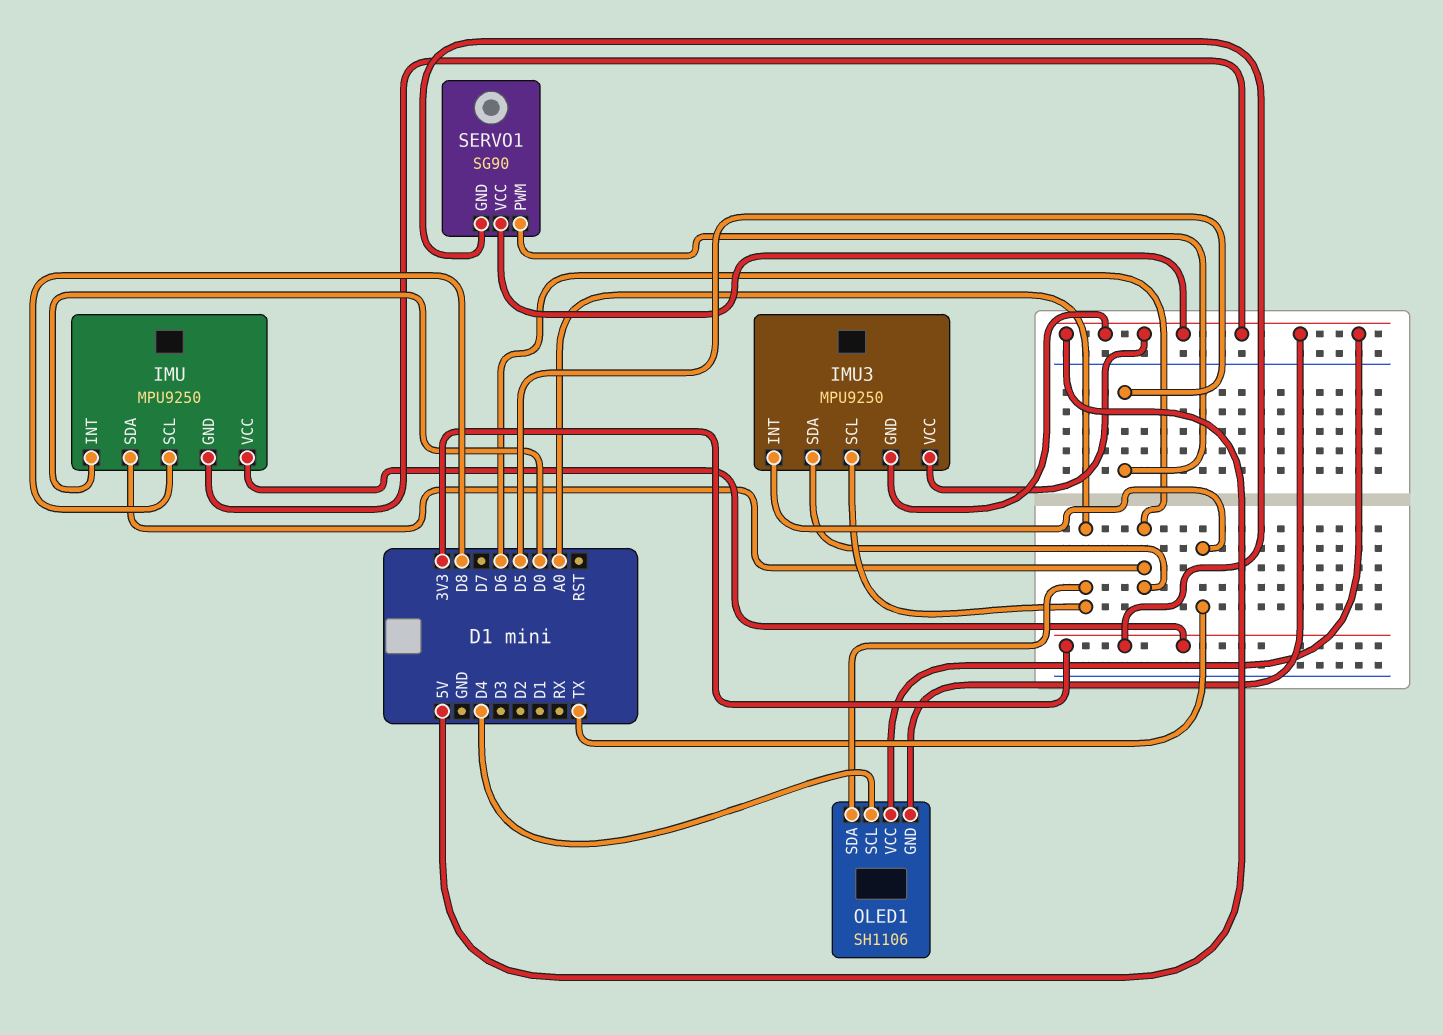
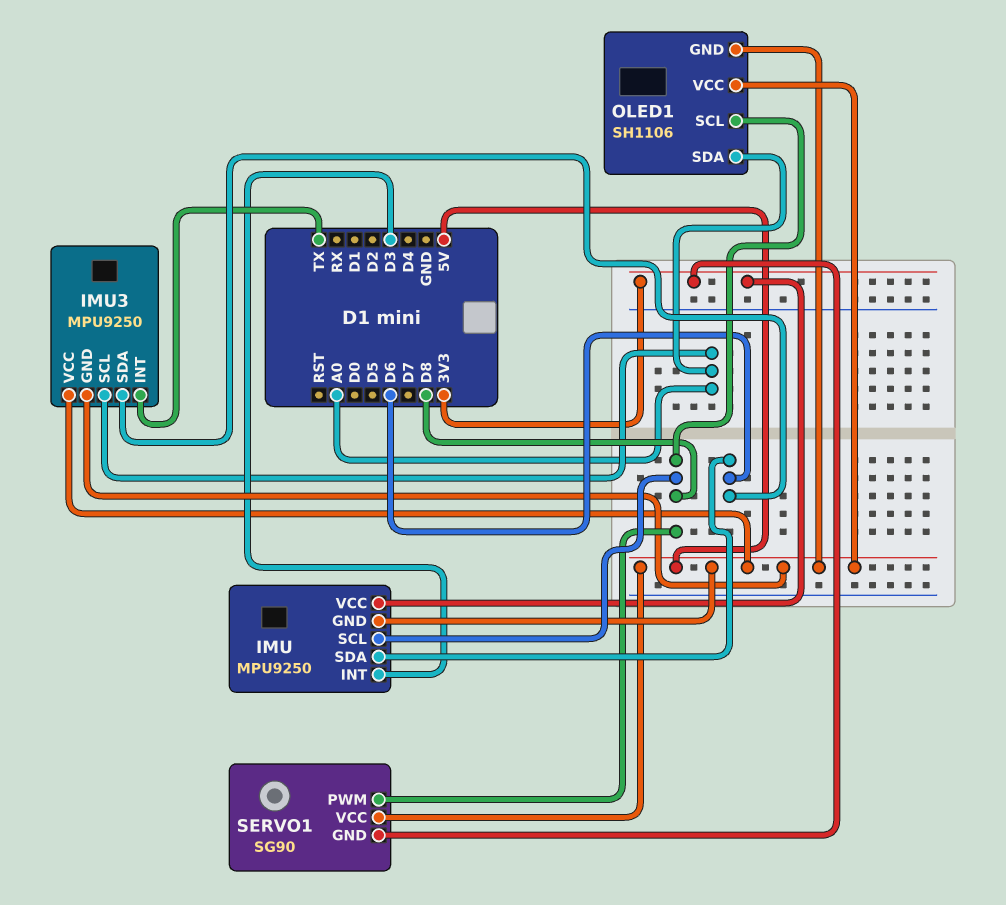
IMU pin INT: D0 -> D3
OLED1 pin SCL: D4 -> D8
SERVO1 pin PWM: D5 -> D8

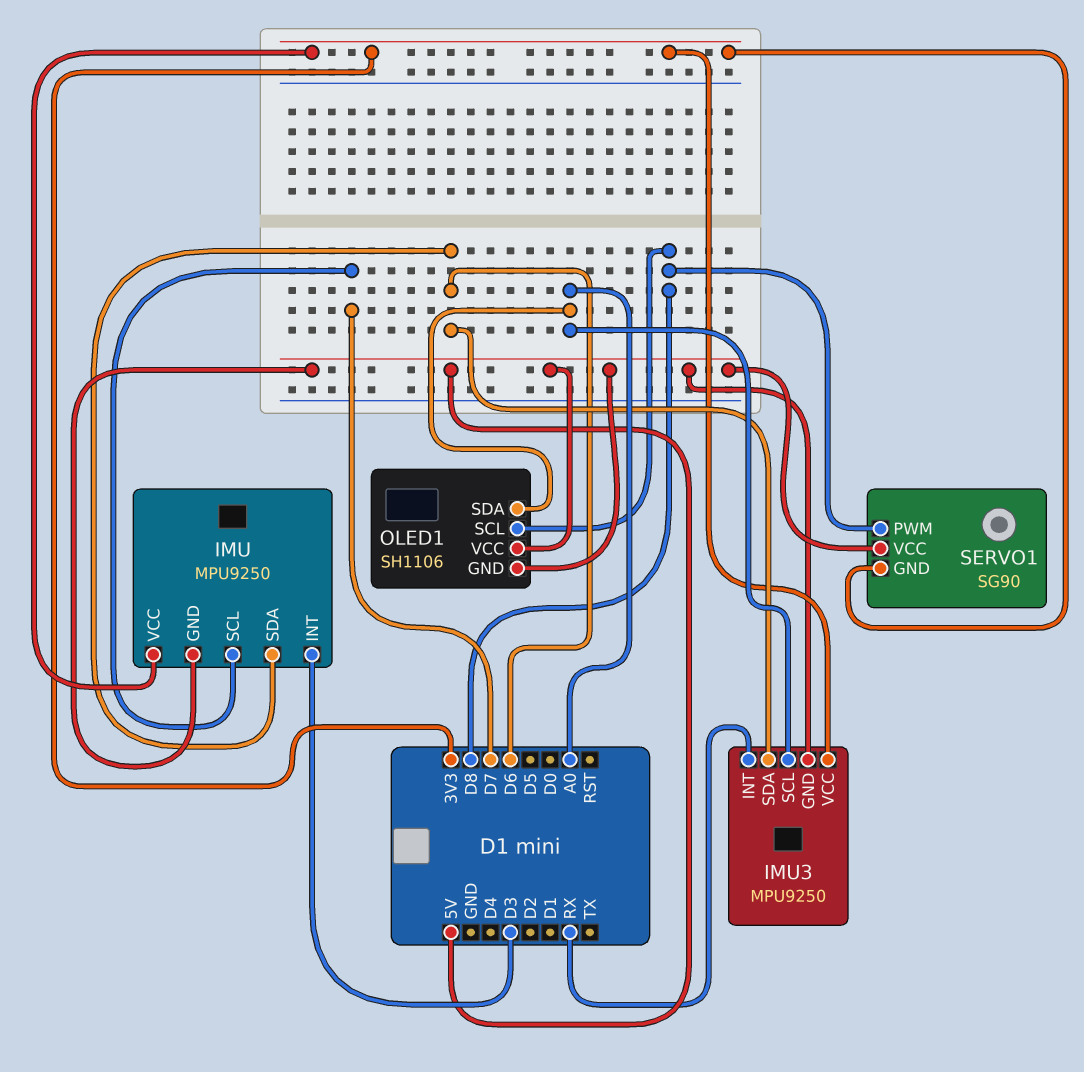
IMU pin SCL: D8 -> D7
IMU3 pin INT: TX -> RX
IMU3 pin VCC: 5V -> 3V3

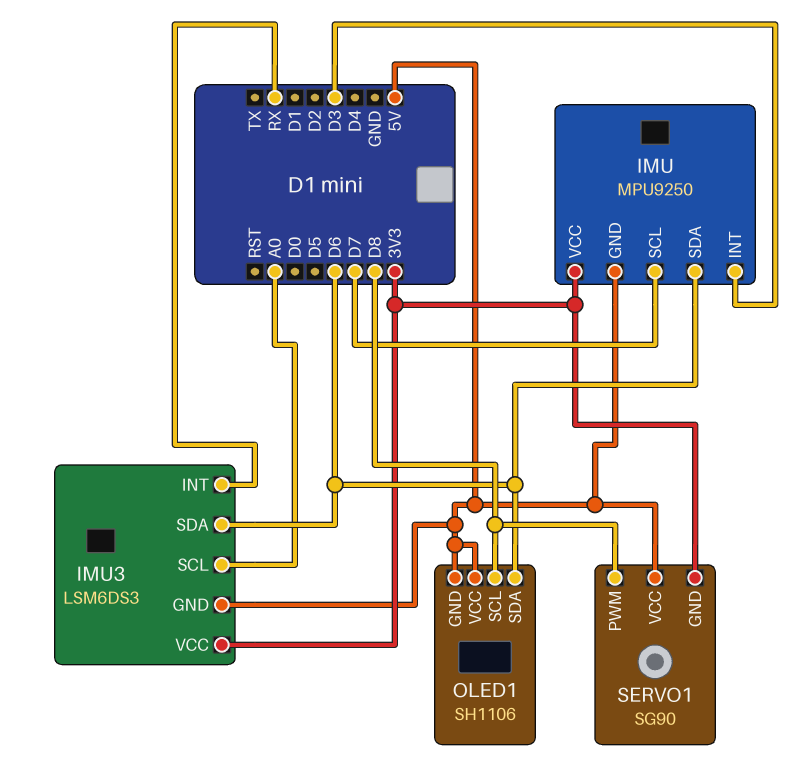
IMU3: MPU9250 -> LSM6DS3
OLED1 pin SDA: A0 -> D6

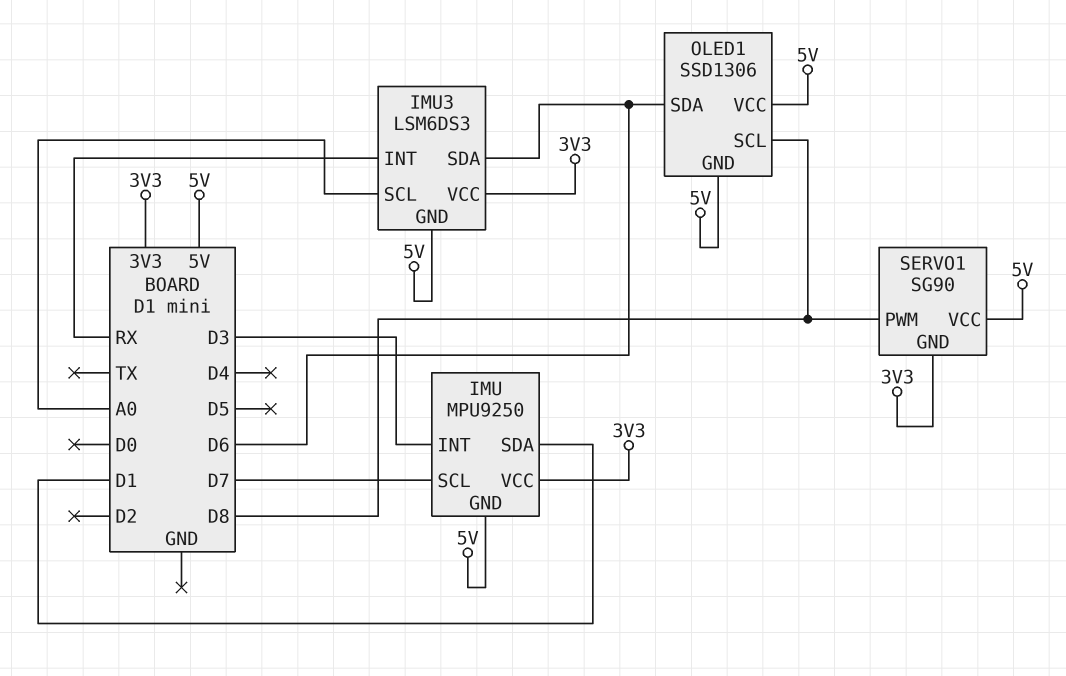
IMU pin SDA: D6 -> D1
OLED1: SH1106 -> SSD1306

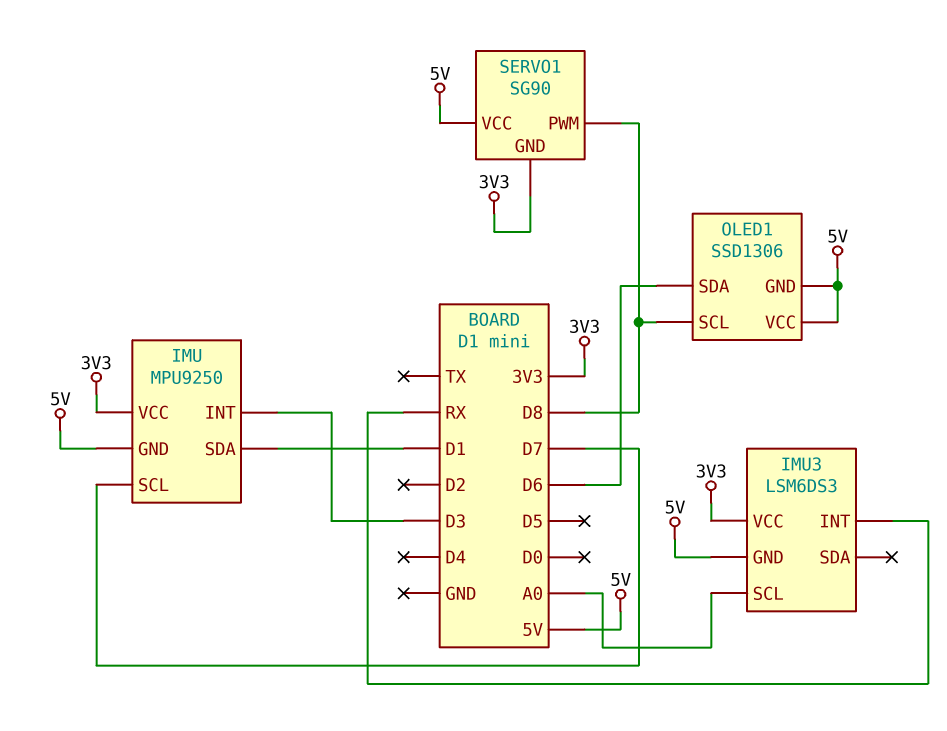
IMU3 pin SDA: D6 -> none

